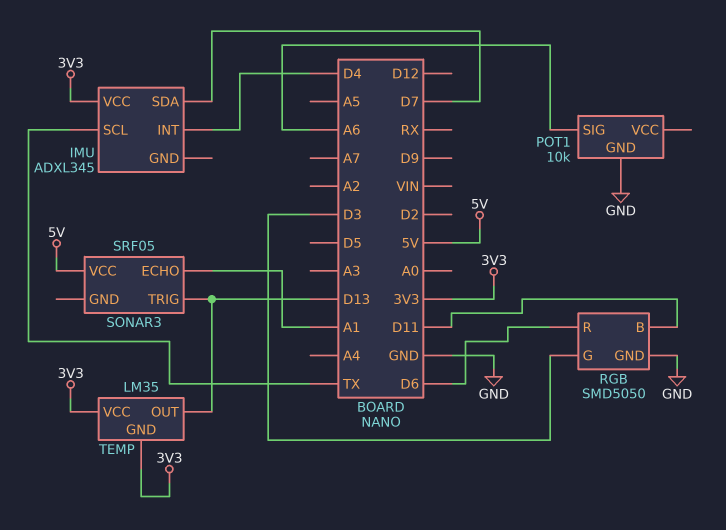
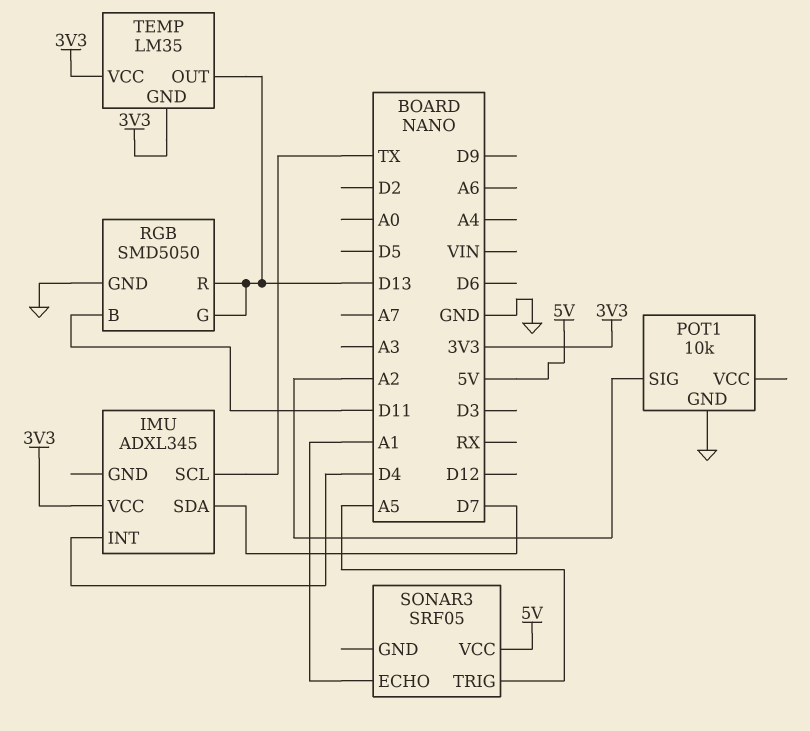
POT1 pin SIG: A6 -> A2
RGB pin G: D3 -> D13
RGB pin R: D6 -> D13
SONAR3 pin TRIG: D13 -> A5

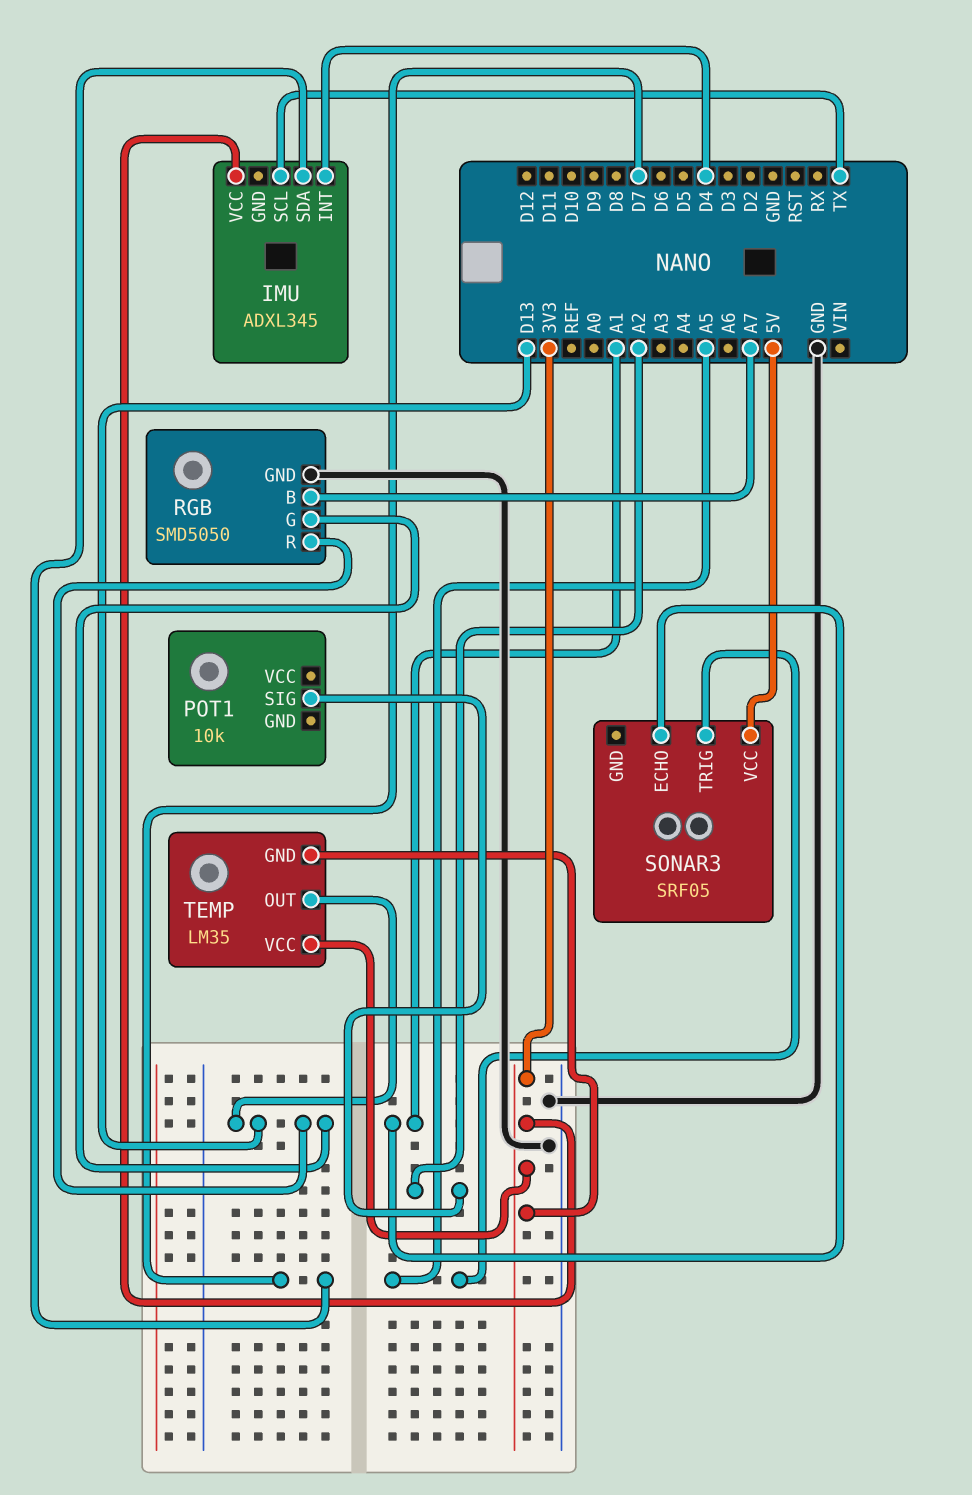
POT1 pin GND: GND -> none
RGB pin B: D11 -> A7

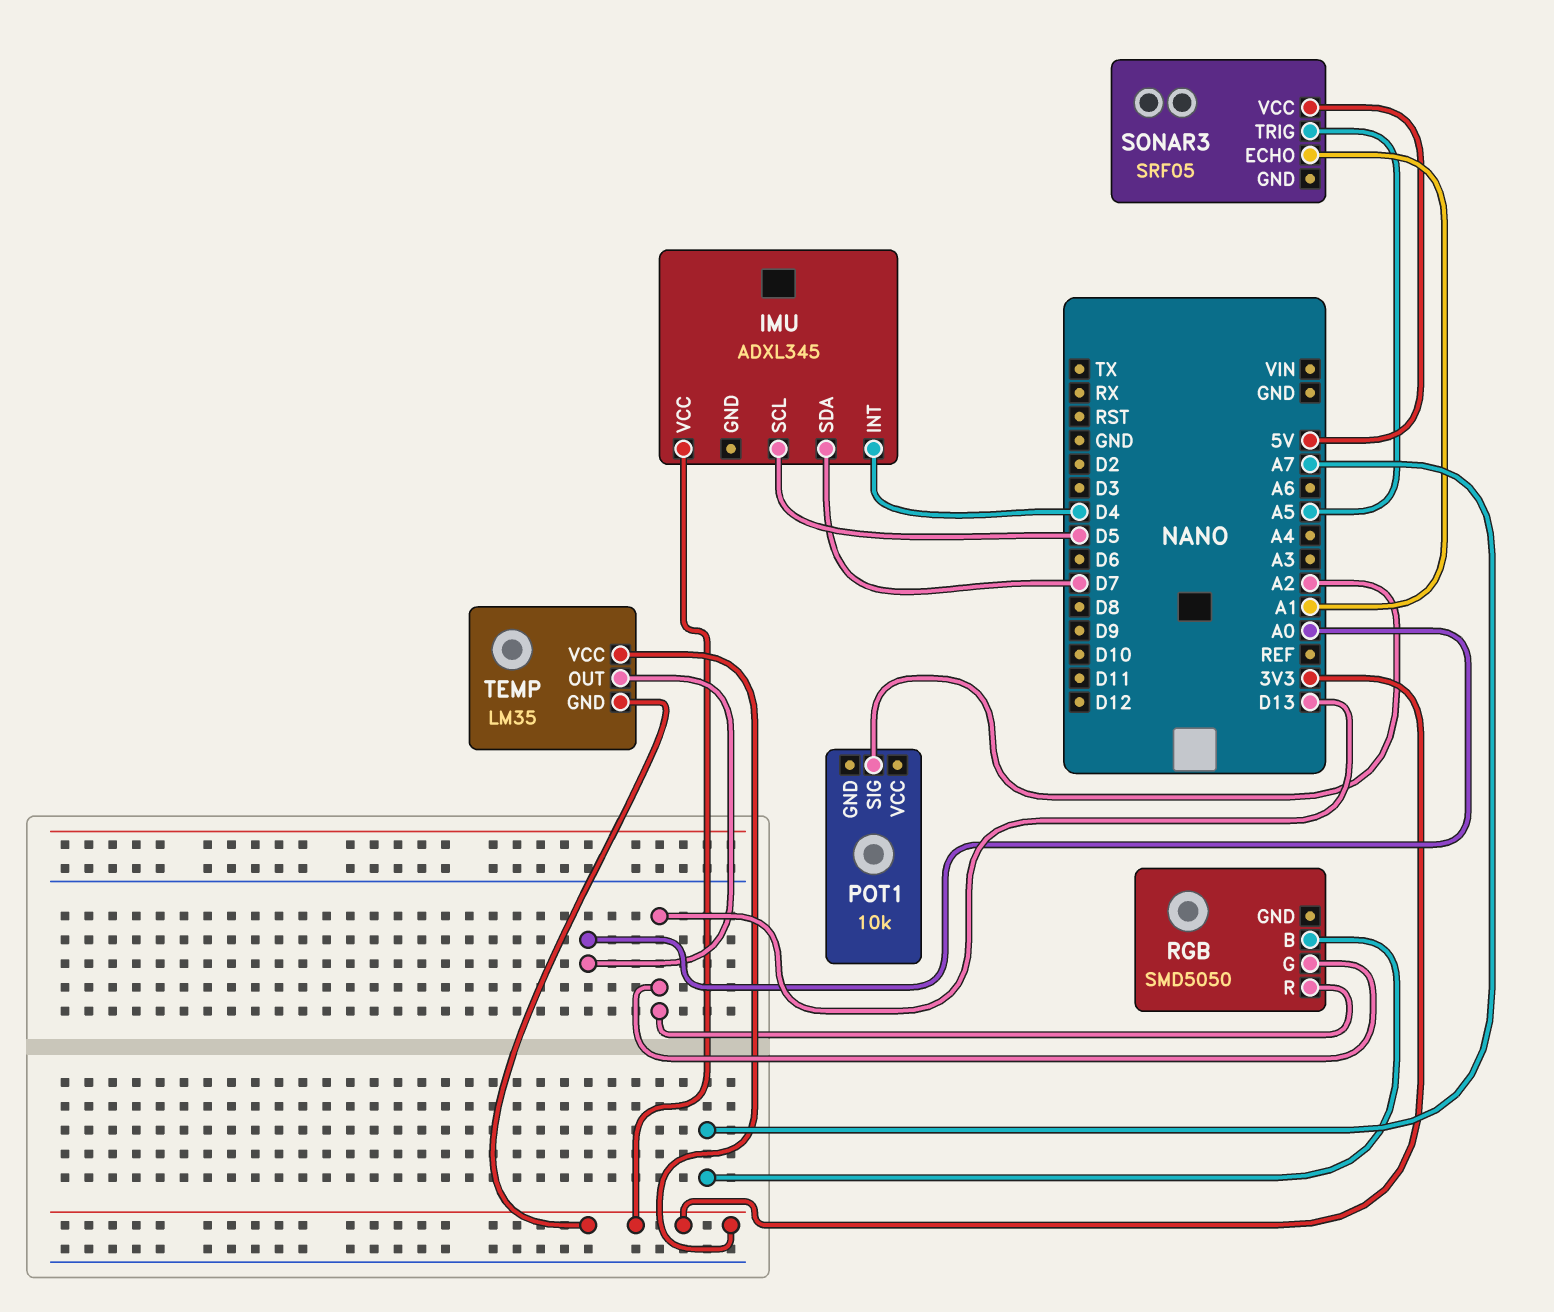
IMU pin SCL: TX -> D5
RGB pin GND: GND -> none
TEMP pin OUT: D13 -> A0

